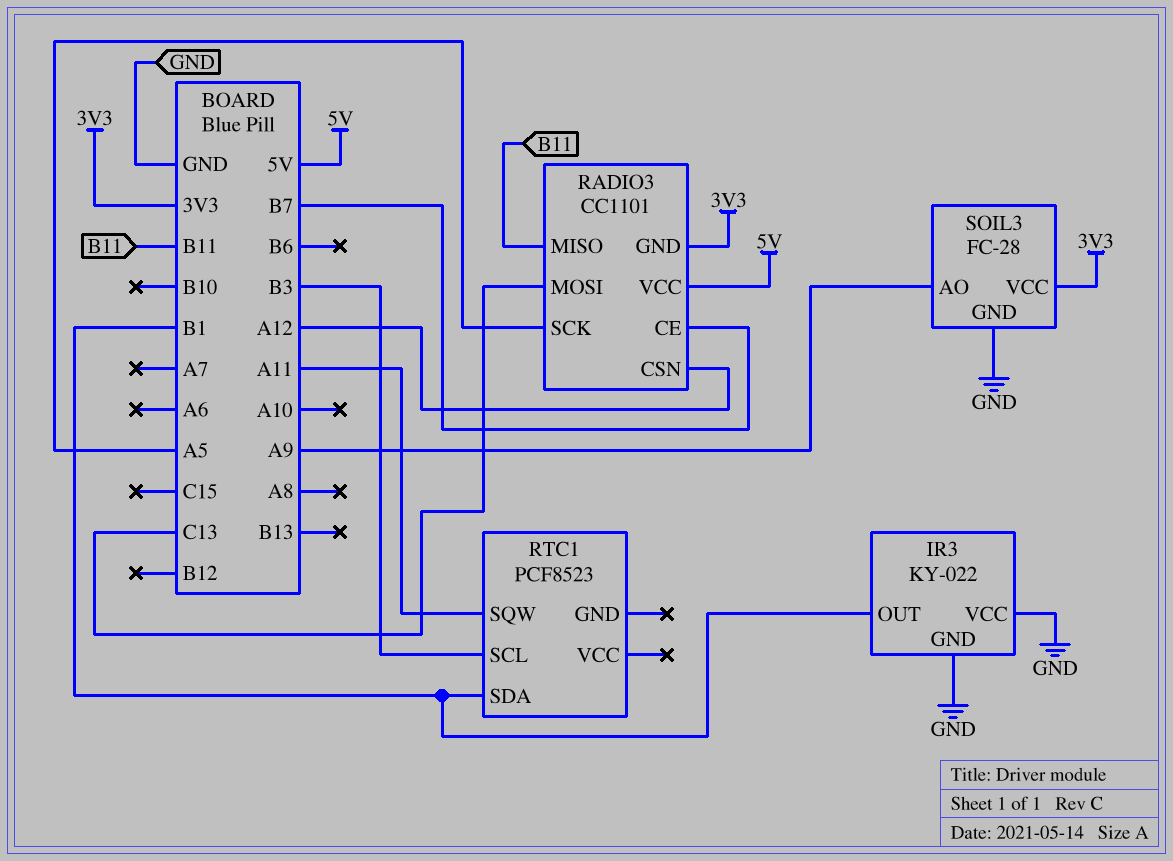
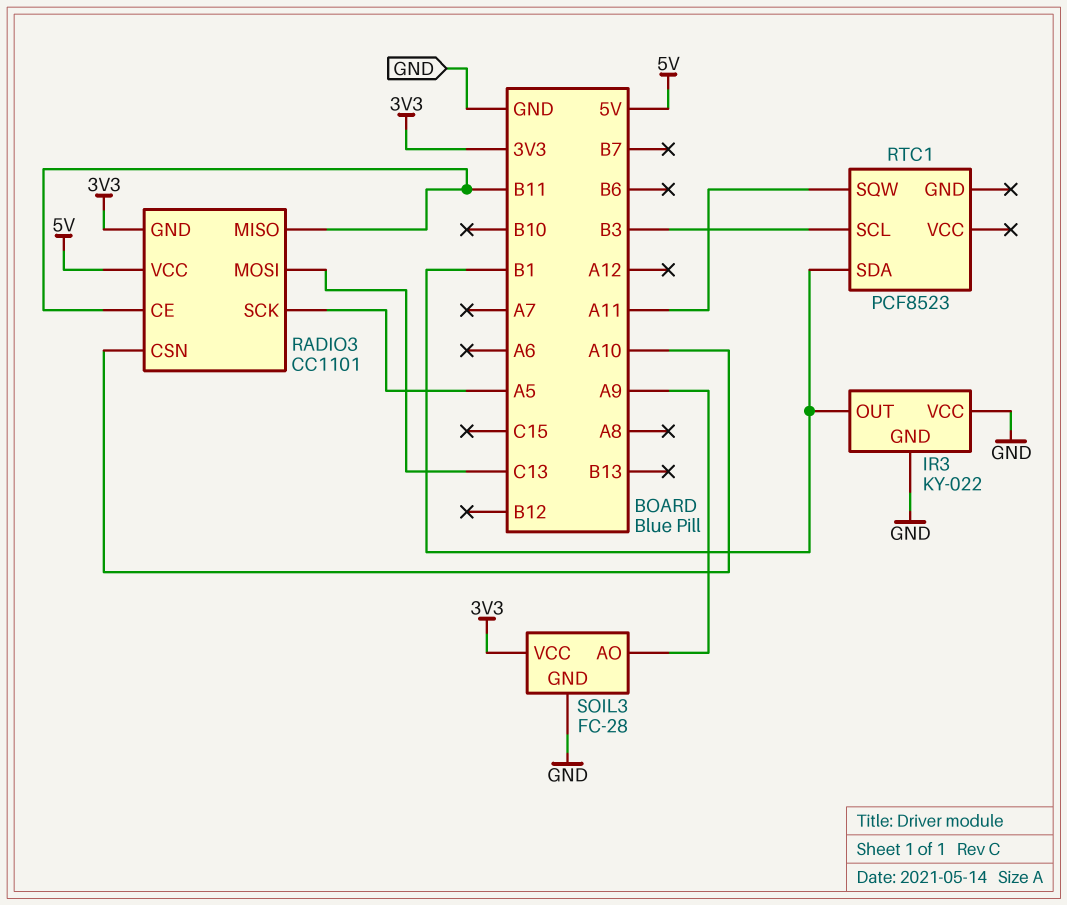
RADIO3 pin CE: B7 -> B11
RADIO3 pin CSN: A12 -> A10

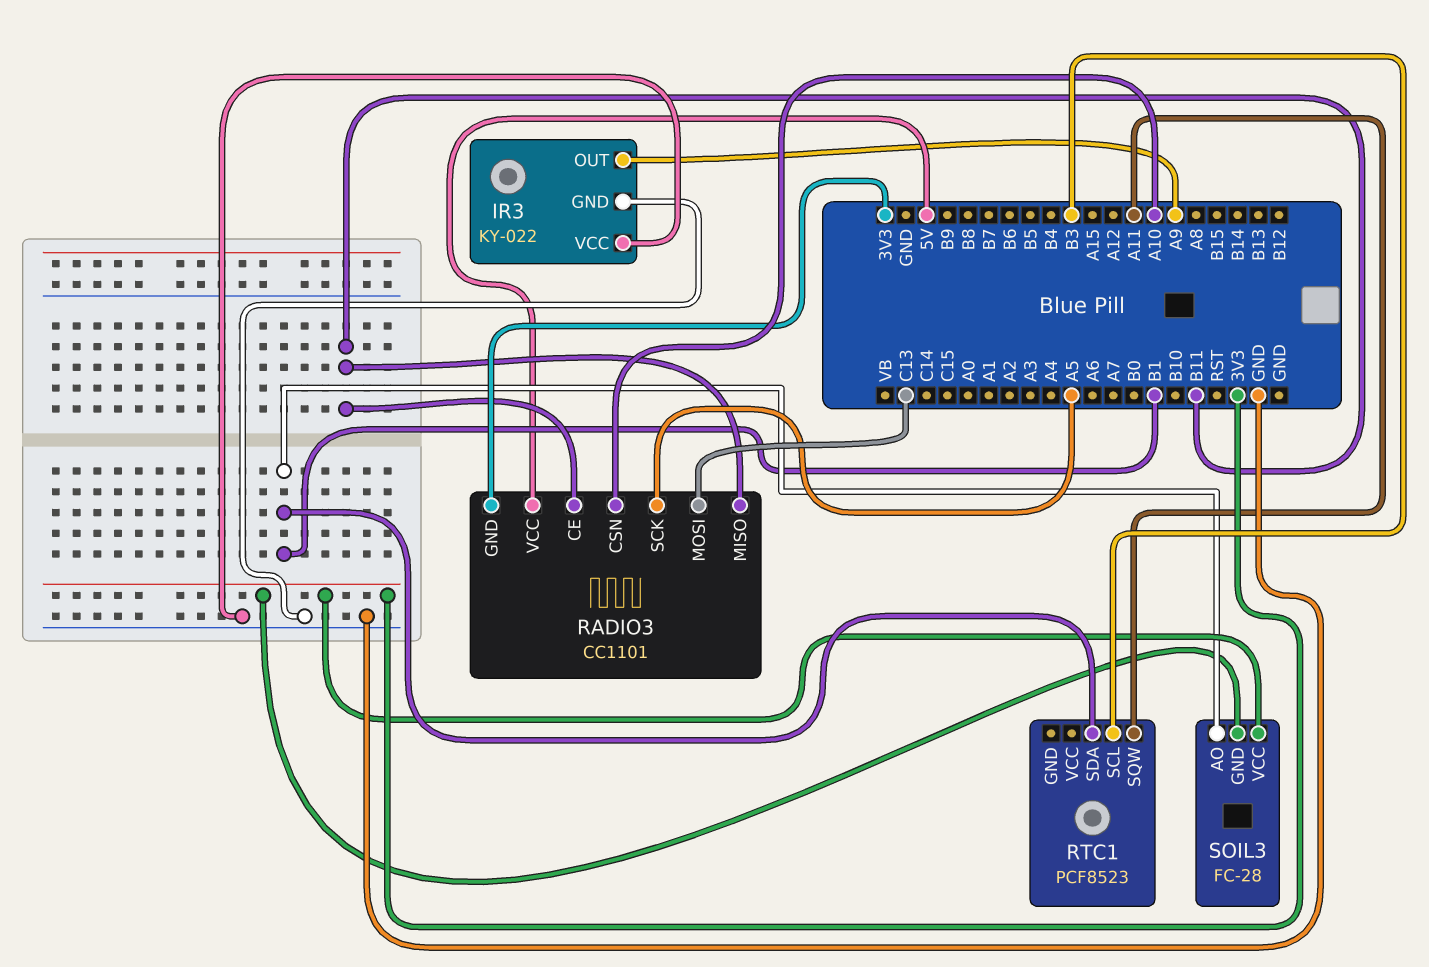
IR3 pin OUT: B1 -> A9
SOIL3 pin AO: A9 -> B1
SOIL3 pin GND: GND -> 3V3

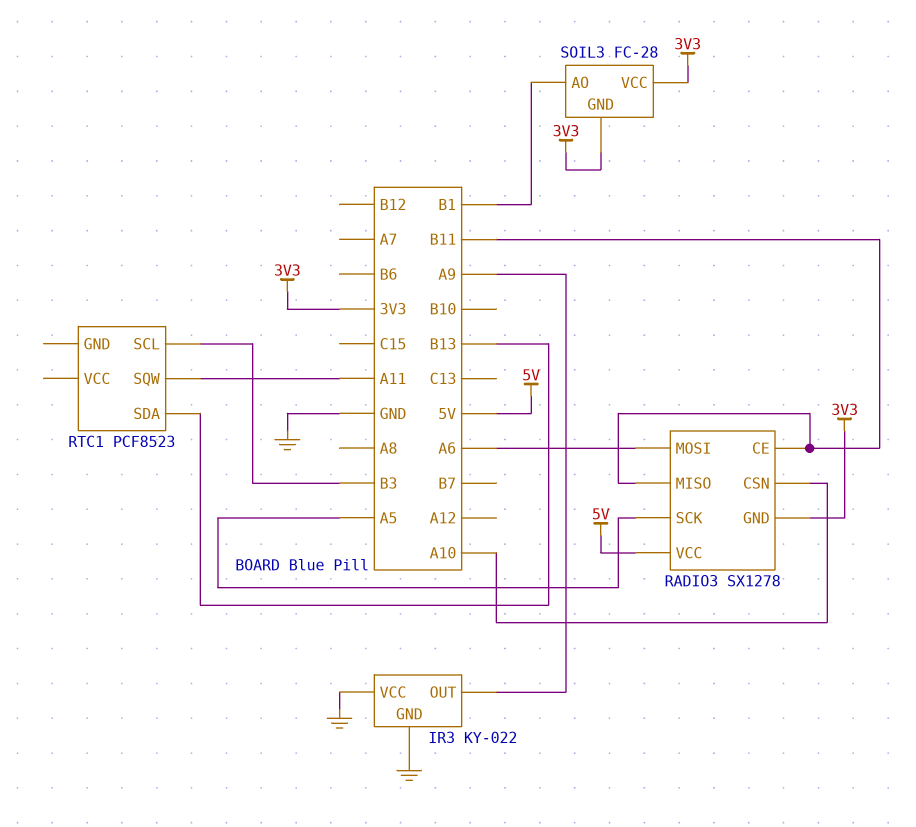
RADIO3: CC1101 -> SX1278
RADIO3 pin MOSI: C13 -> A6
RTC1 pin SDA: B1 -> B13

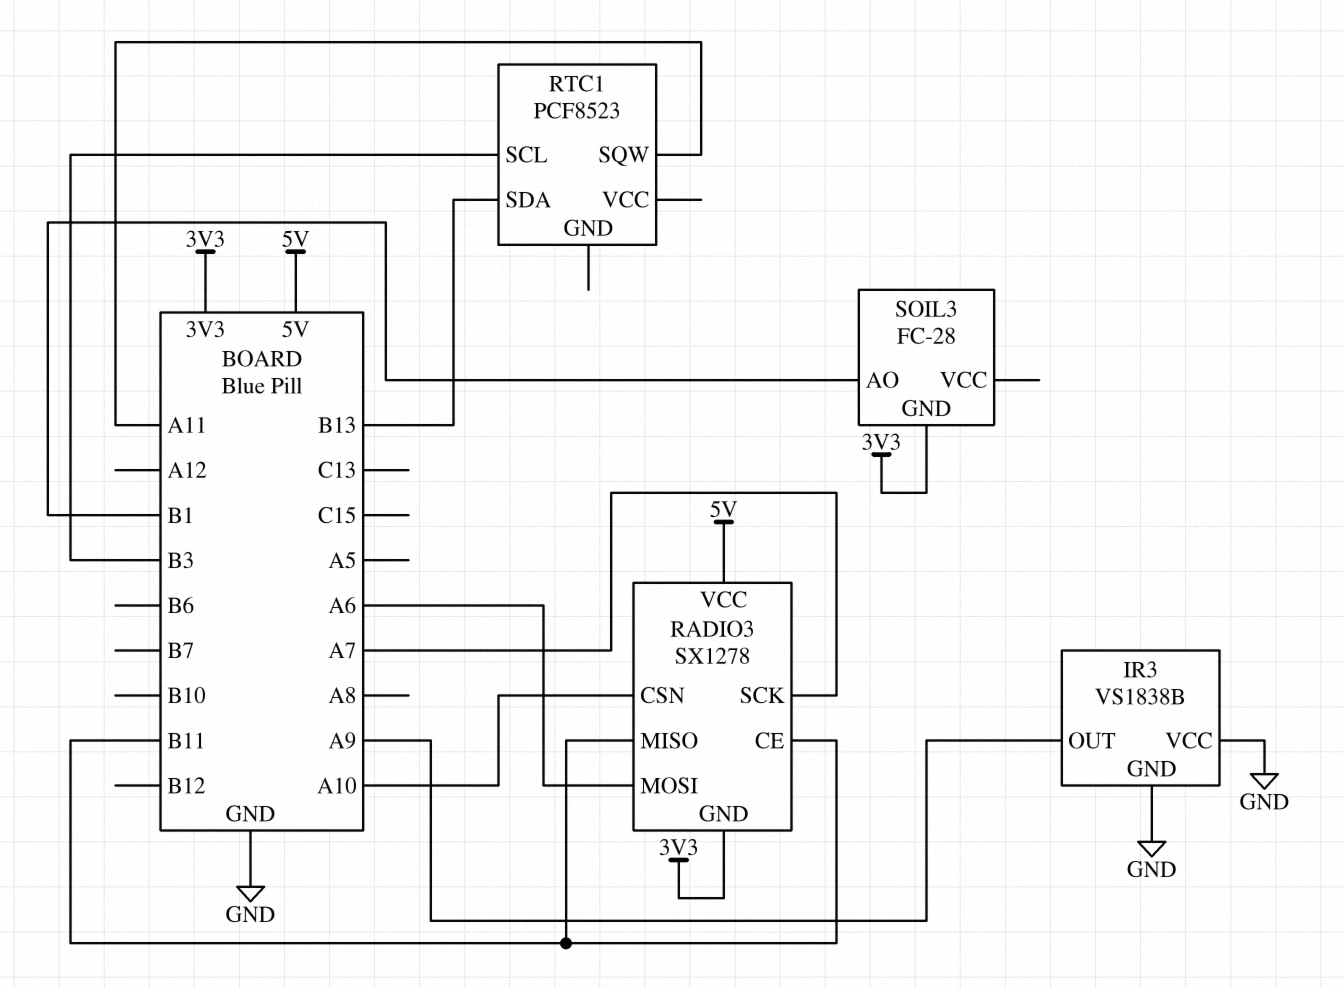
IR3: KY-022 -> VS1838B
RADIO3 pin SCK: A5 -> A7
SOIL3 pin VCC: 3V3 -> none

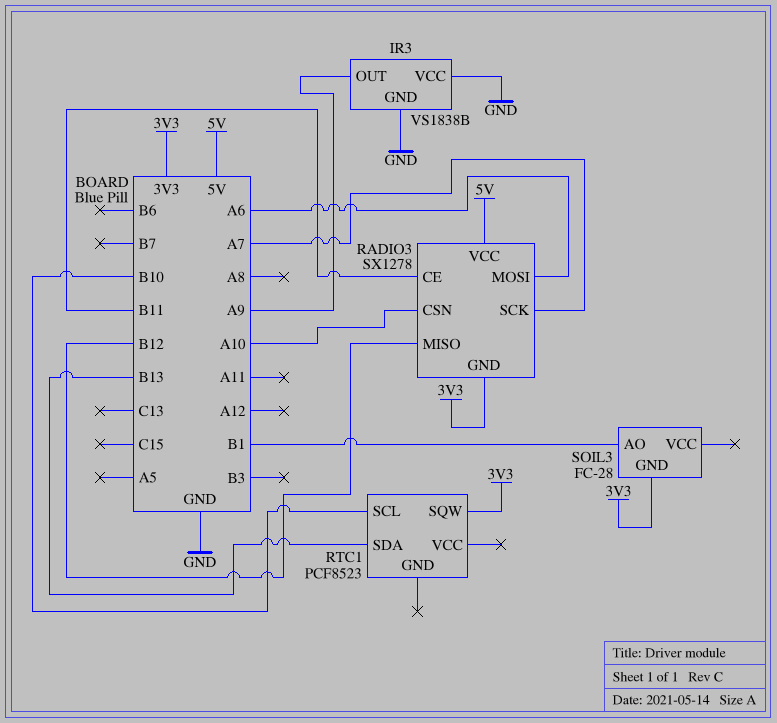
RADIO3 pin MISO: B11 -> B12
RTC1 pin SCL: B3 -> B10
RTC1 pin SQW: A11 -> 3V3

